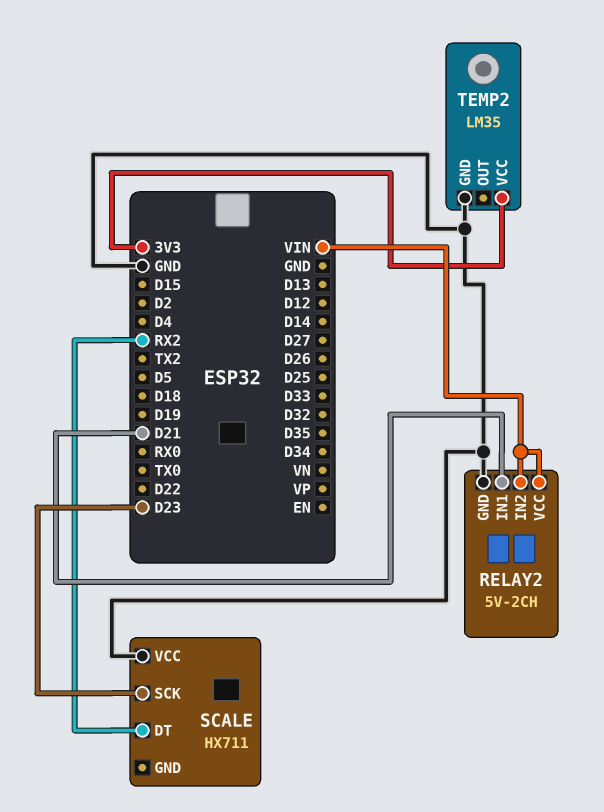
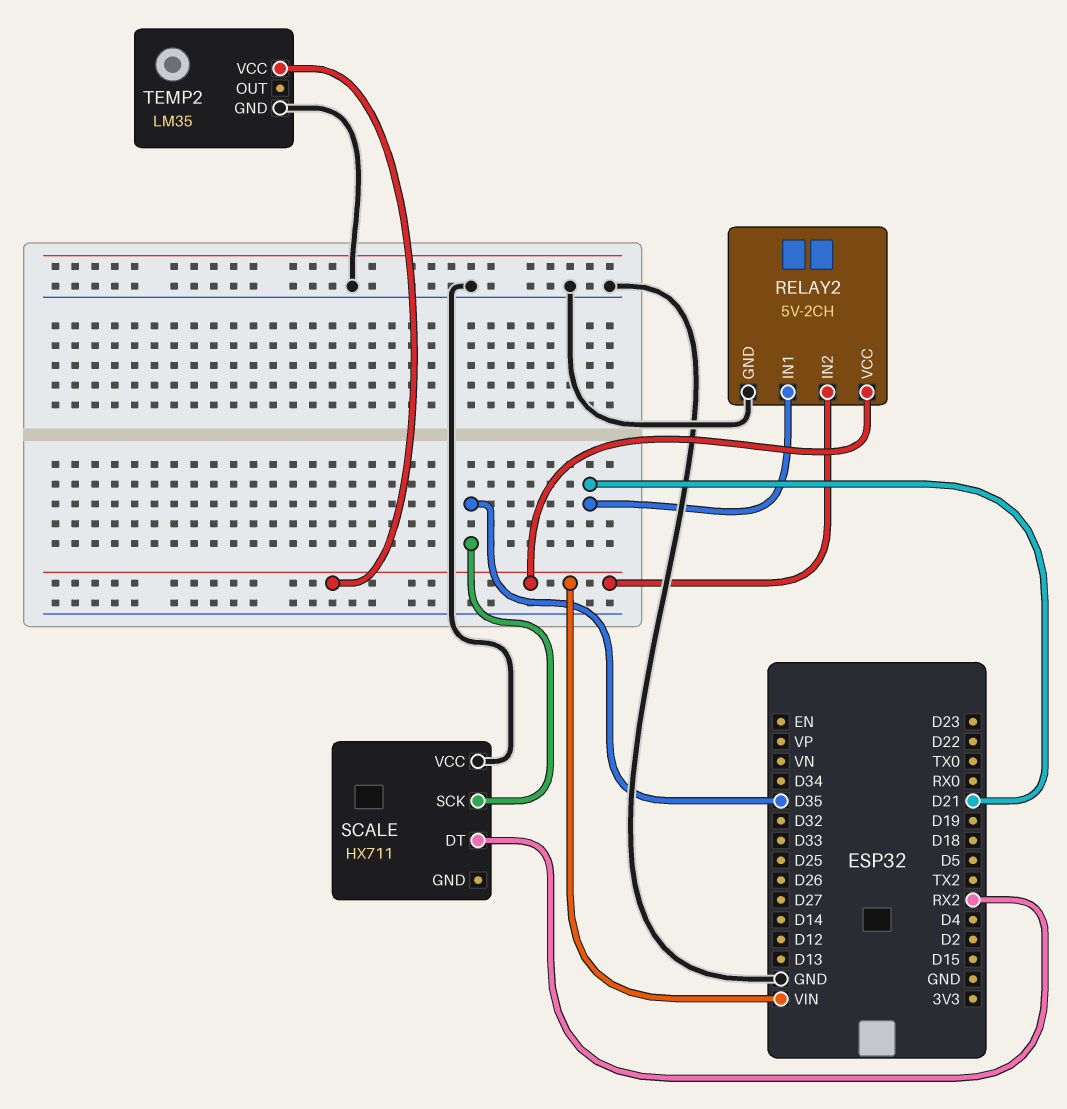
SCALE pin SCK: D23 -> D35
TEMP2 pin VCC: 3V3 -> VIN

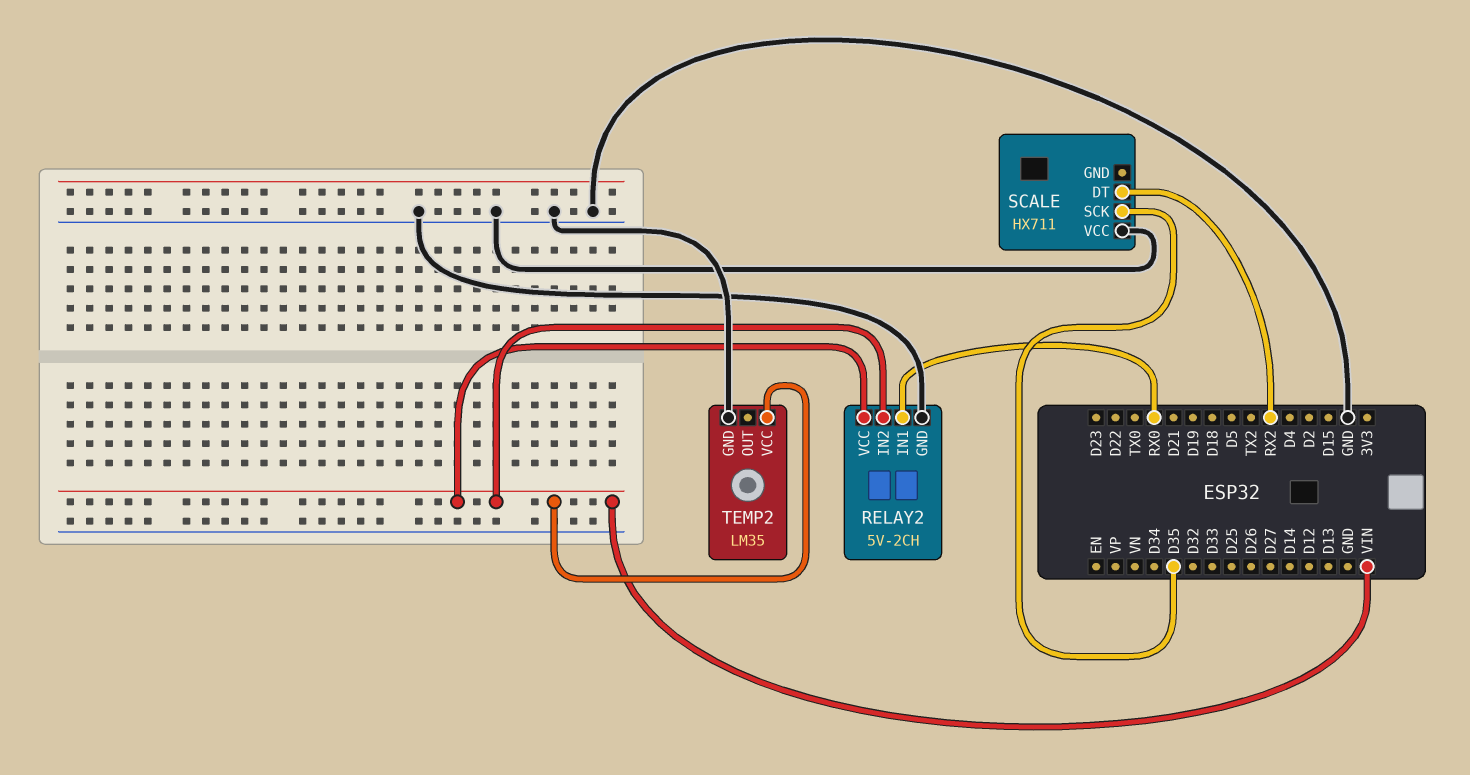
RELAY2 pin IN1: D21 -> RX0

